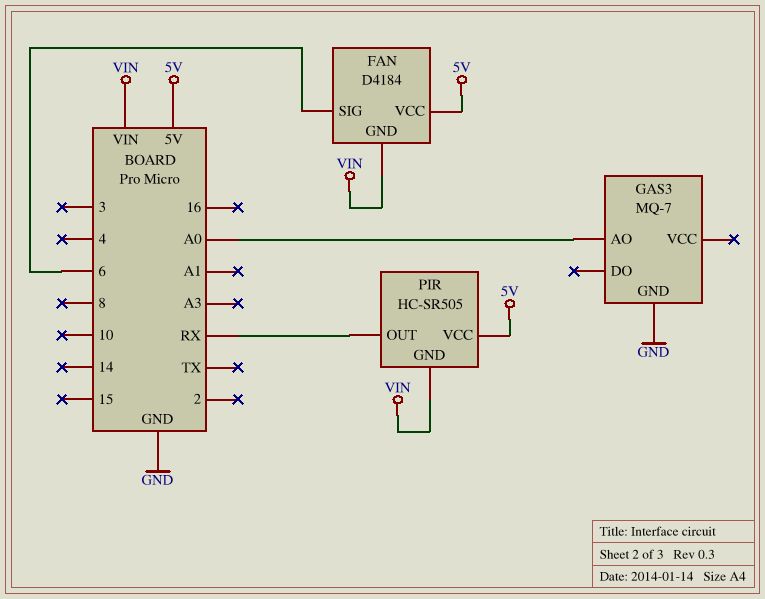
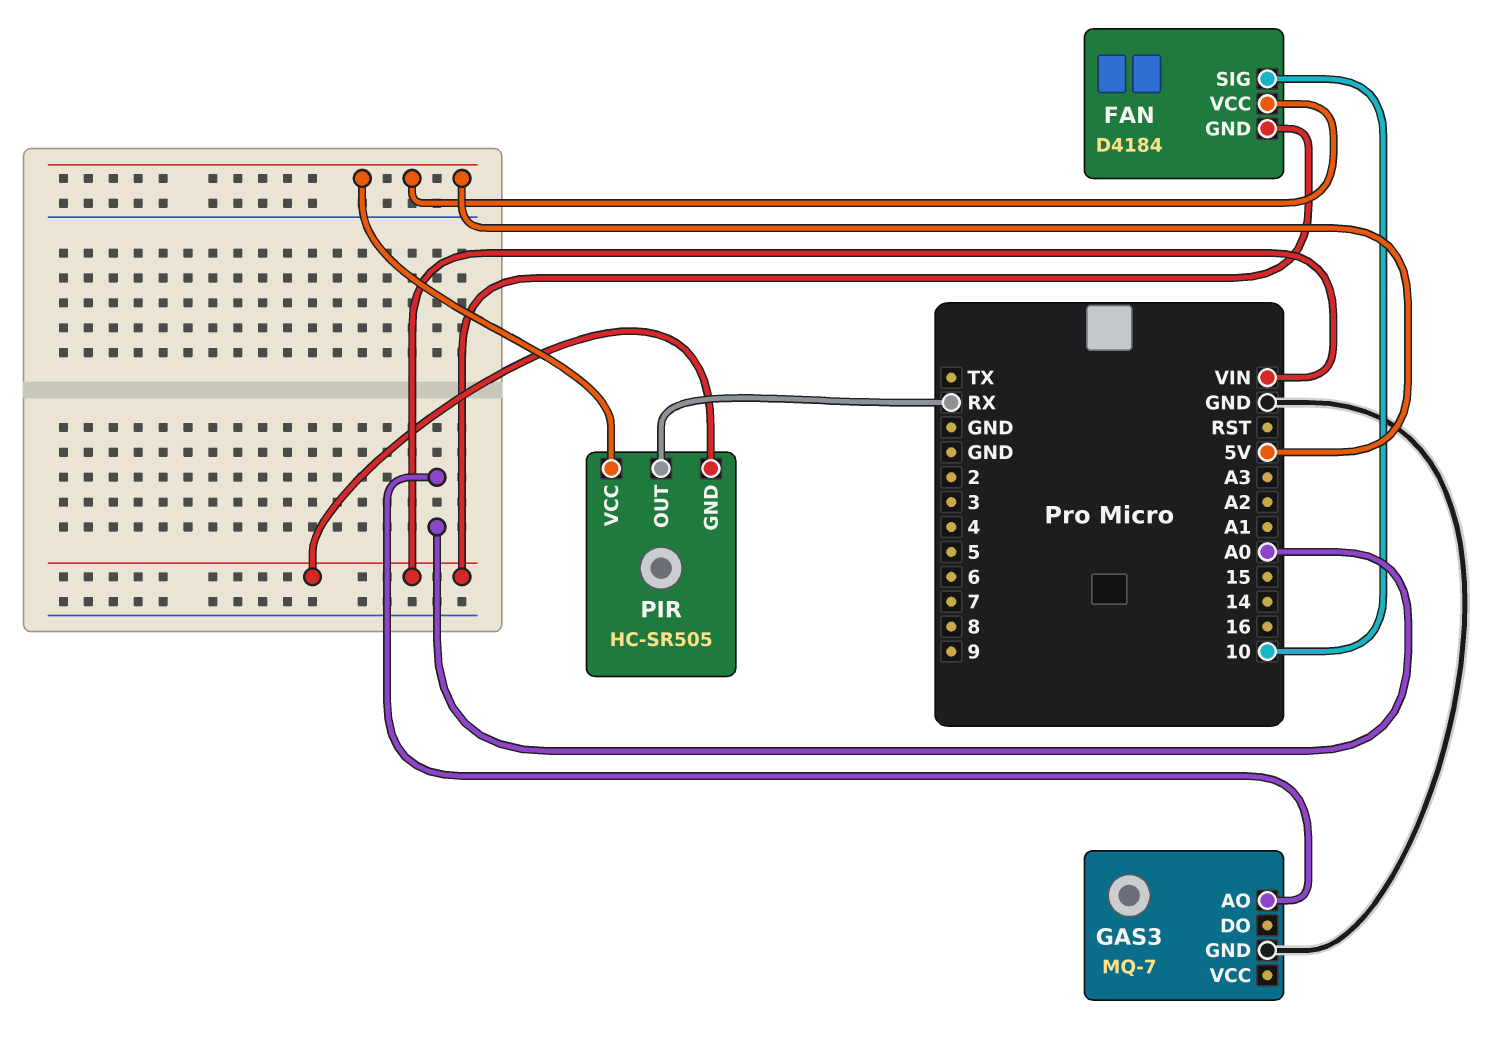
FAN pin SIG: 6 -> 10

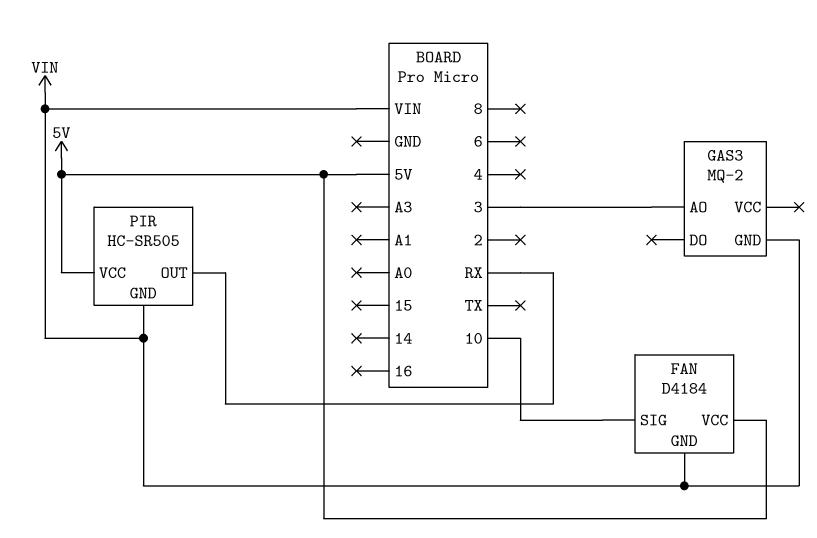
GAS3: MQ-7 -> MQ-2
GAS3 pin AO: A0 -> 3
GAS3 pin GND: GND -> VIN

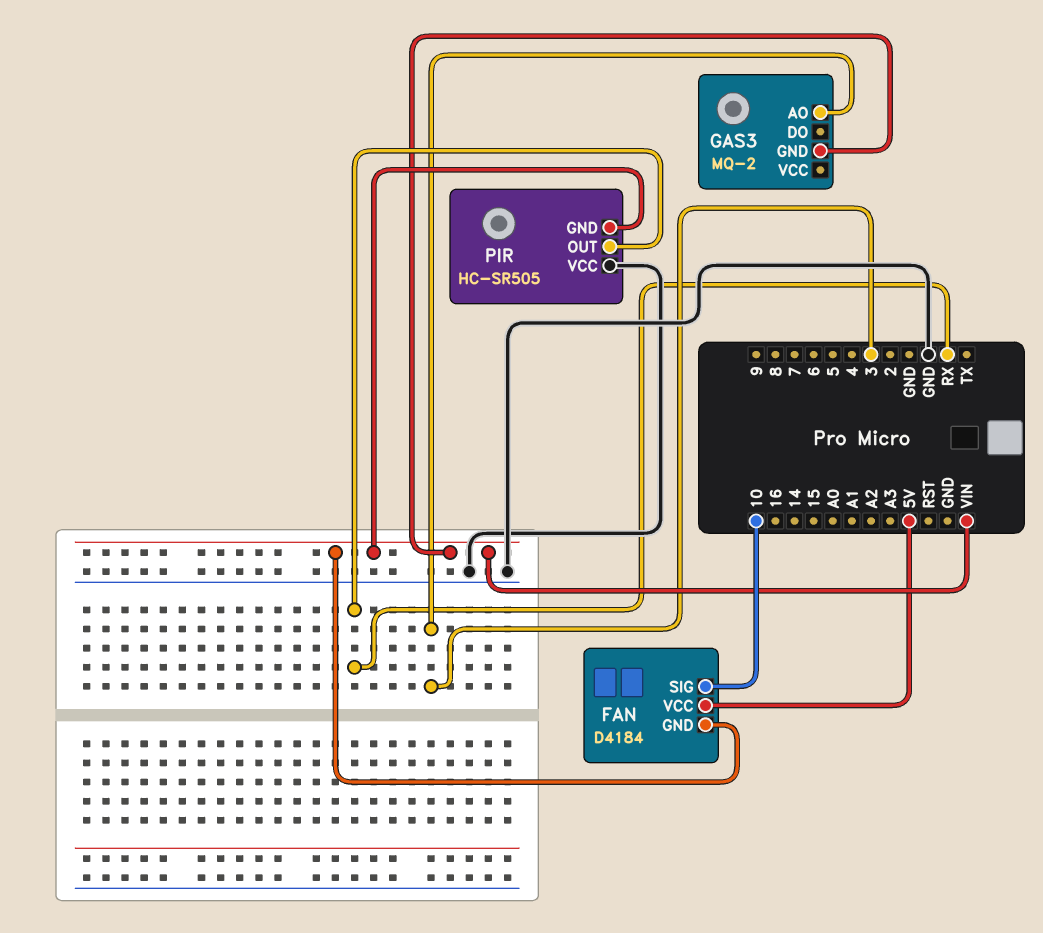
PIR pin VCC: 5V -> GND

